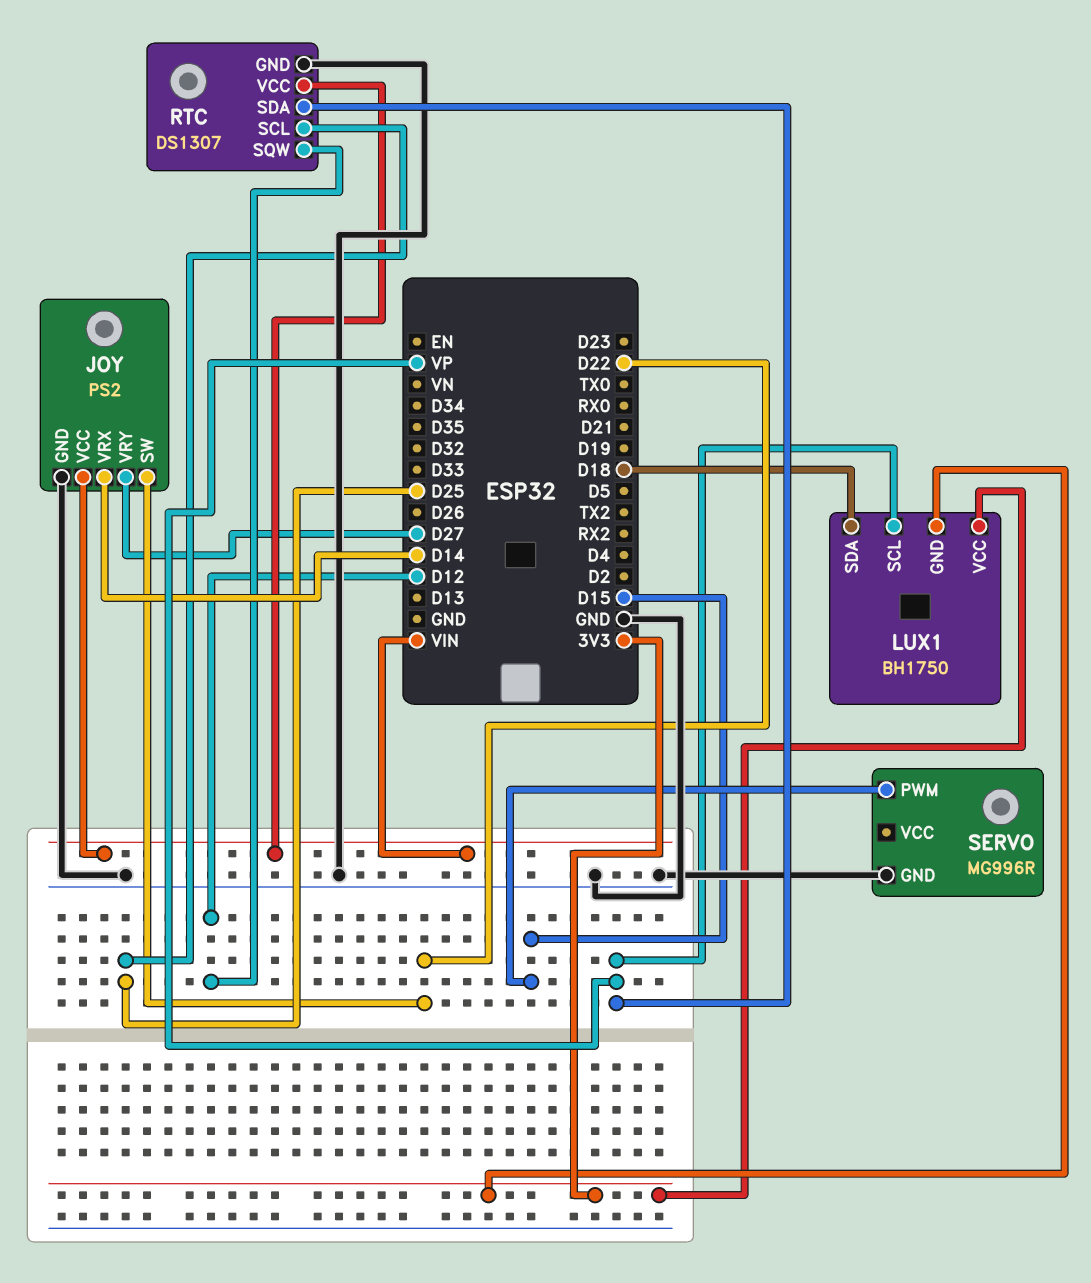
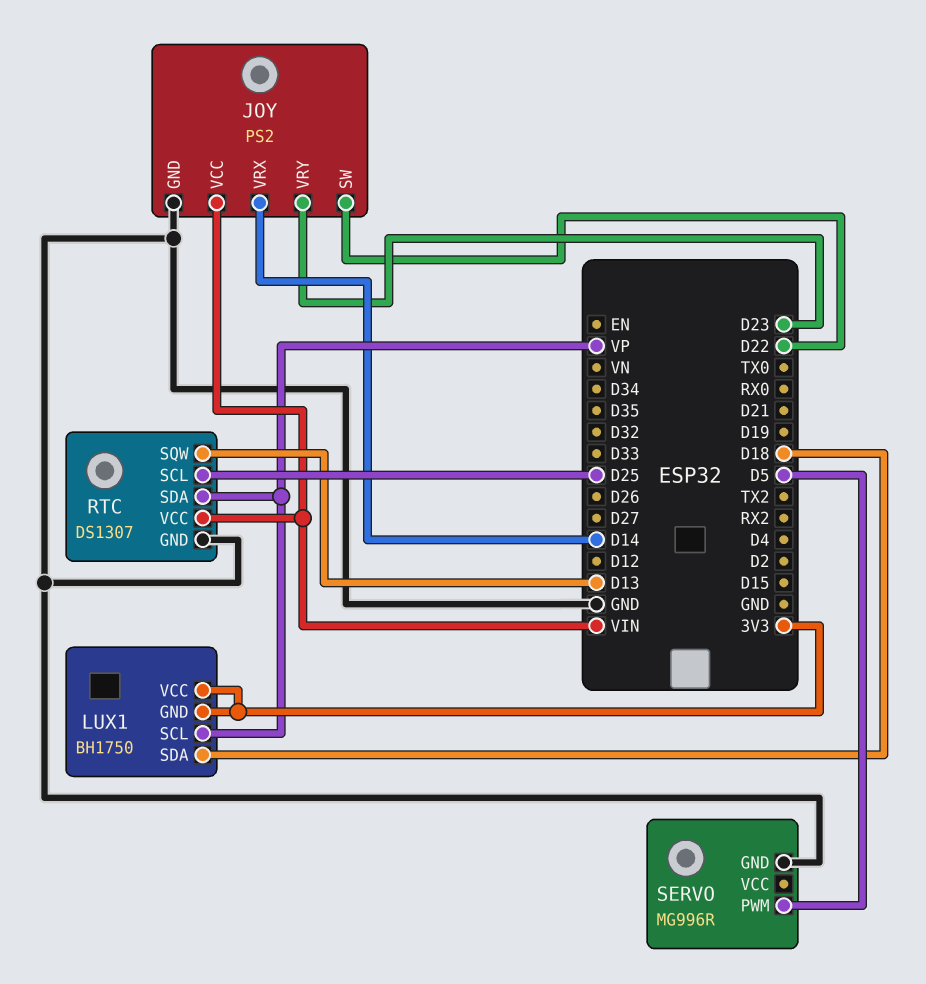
JOY pin VRY: D27 -> D23
RTC pin SQW: D12 -> D13
SERVO pin PWM: D15 -> D5

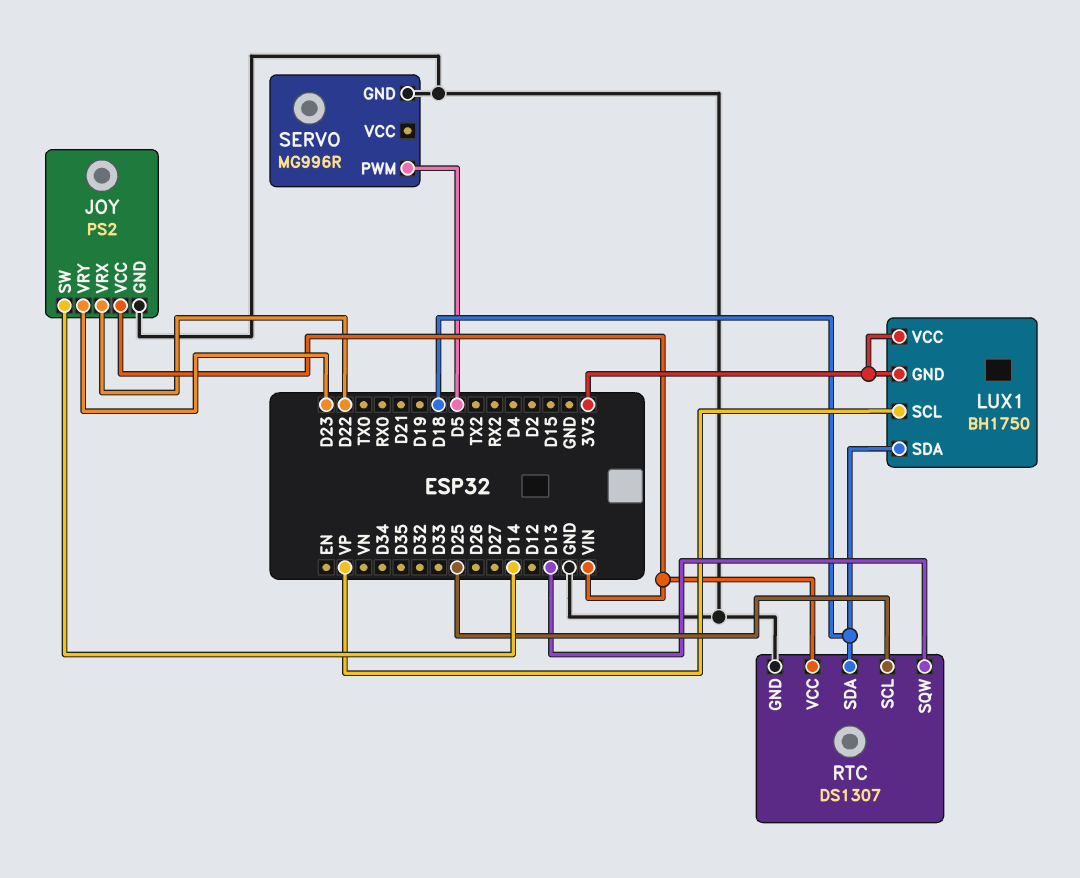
JOY pin SW: D22 -> D14
JOY pin VRX: D14 -> D22
RTC pin SDA: VP -> D18

